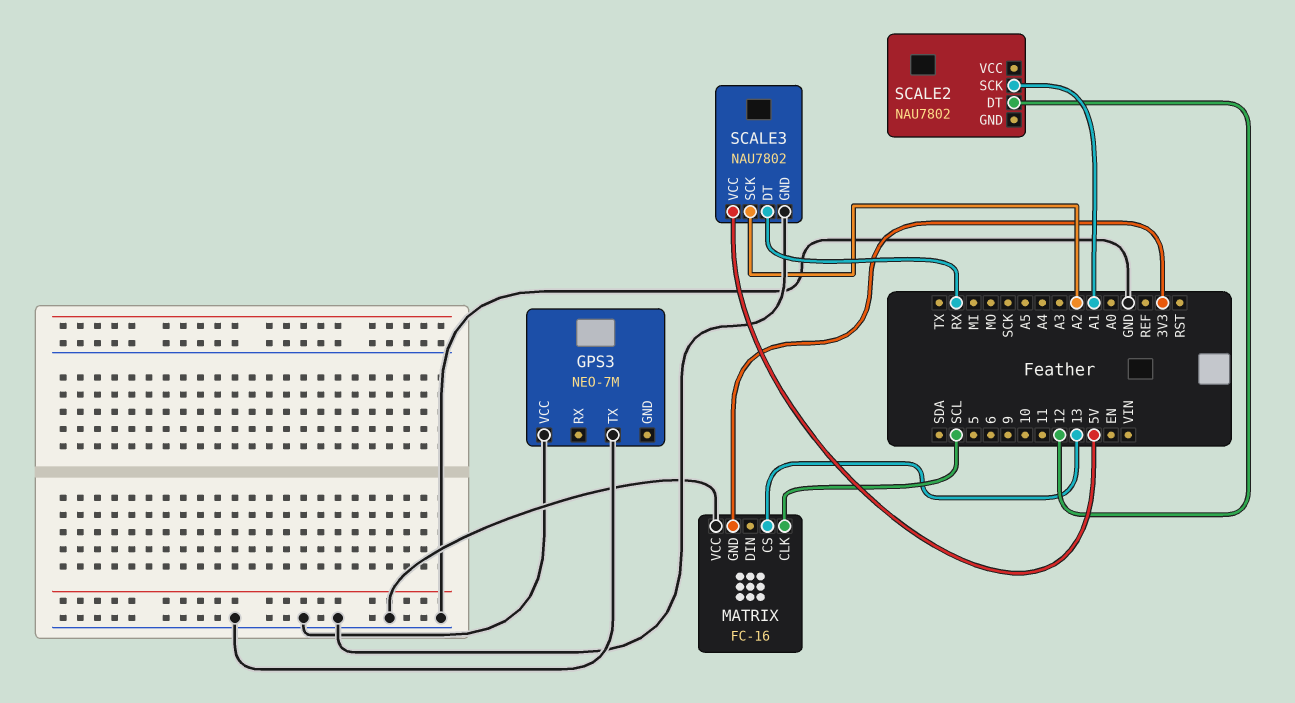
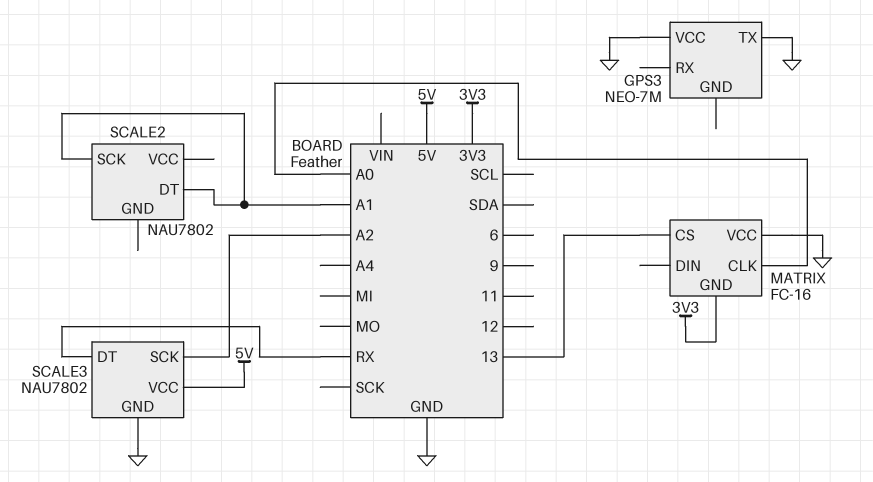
MATRIX pin CLK: SCL -> A0
SCALE2 pin DT: 12 -> A1

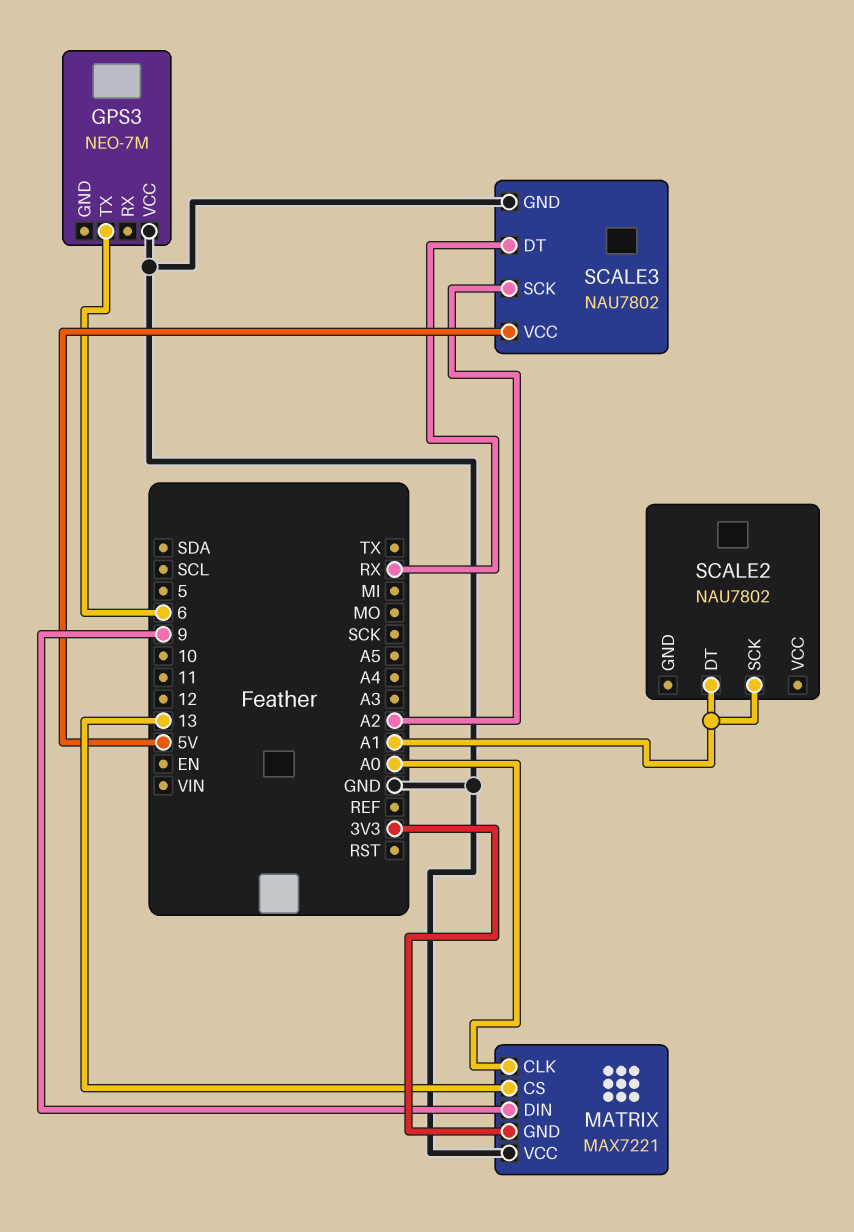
GPS3 pin TX: GND -> 6
MATRIX: FC-16 -> MAX7221
MATRIX pin DIN: none -> 9

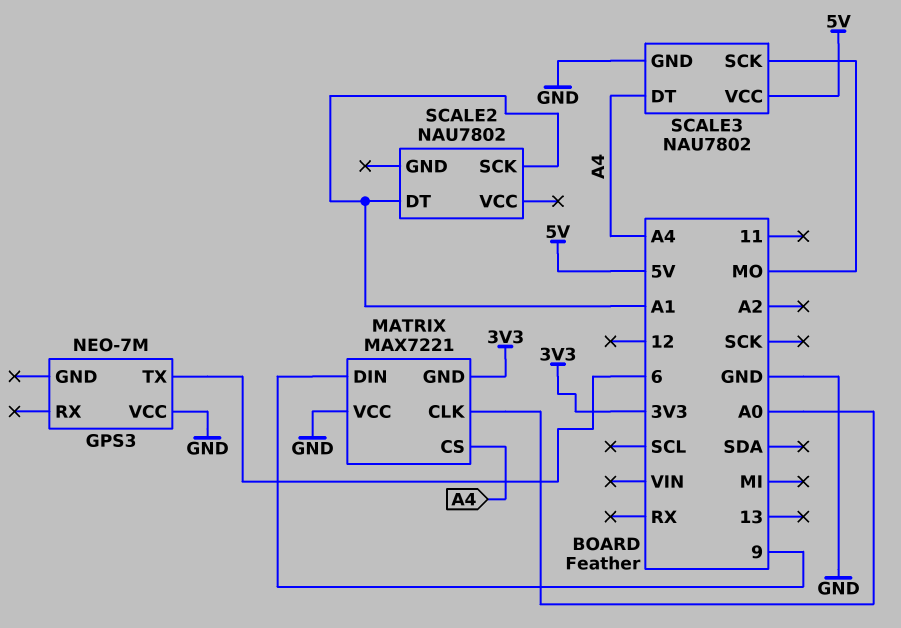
MATRIX pin CS: 13 -> A4
SCALE3 pin DT: RX -> A4
SCALE3 pin SCK: A2 -> MO

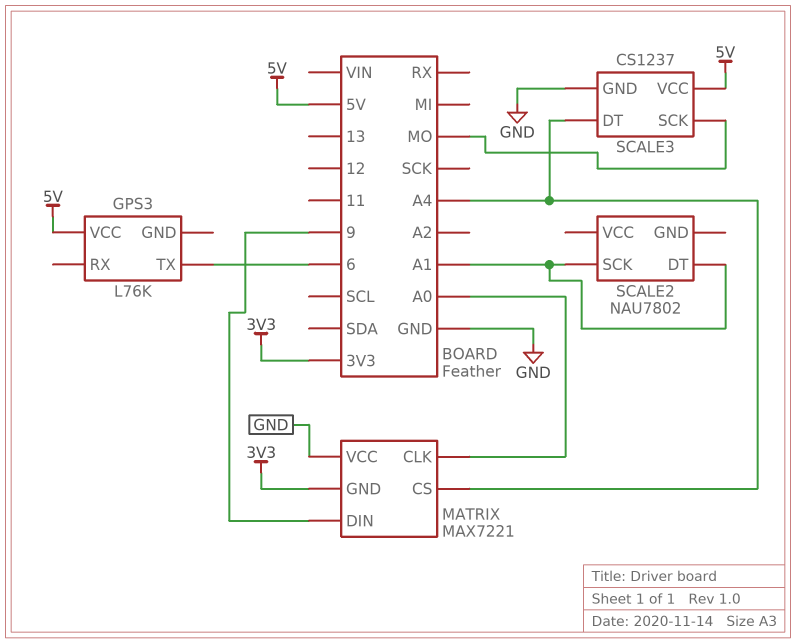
GPS3: NEO-7M -> L76K
GPS3 pin VCC: GND -> 5V
SCALE3: NAU7802 -> CS1237

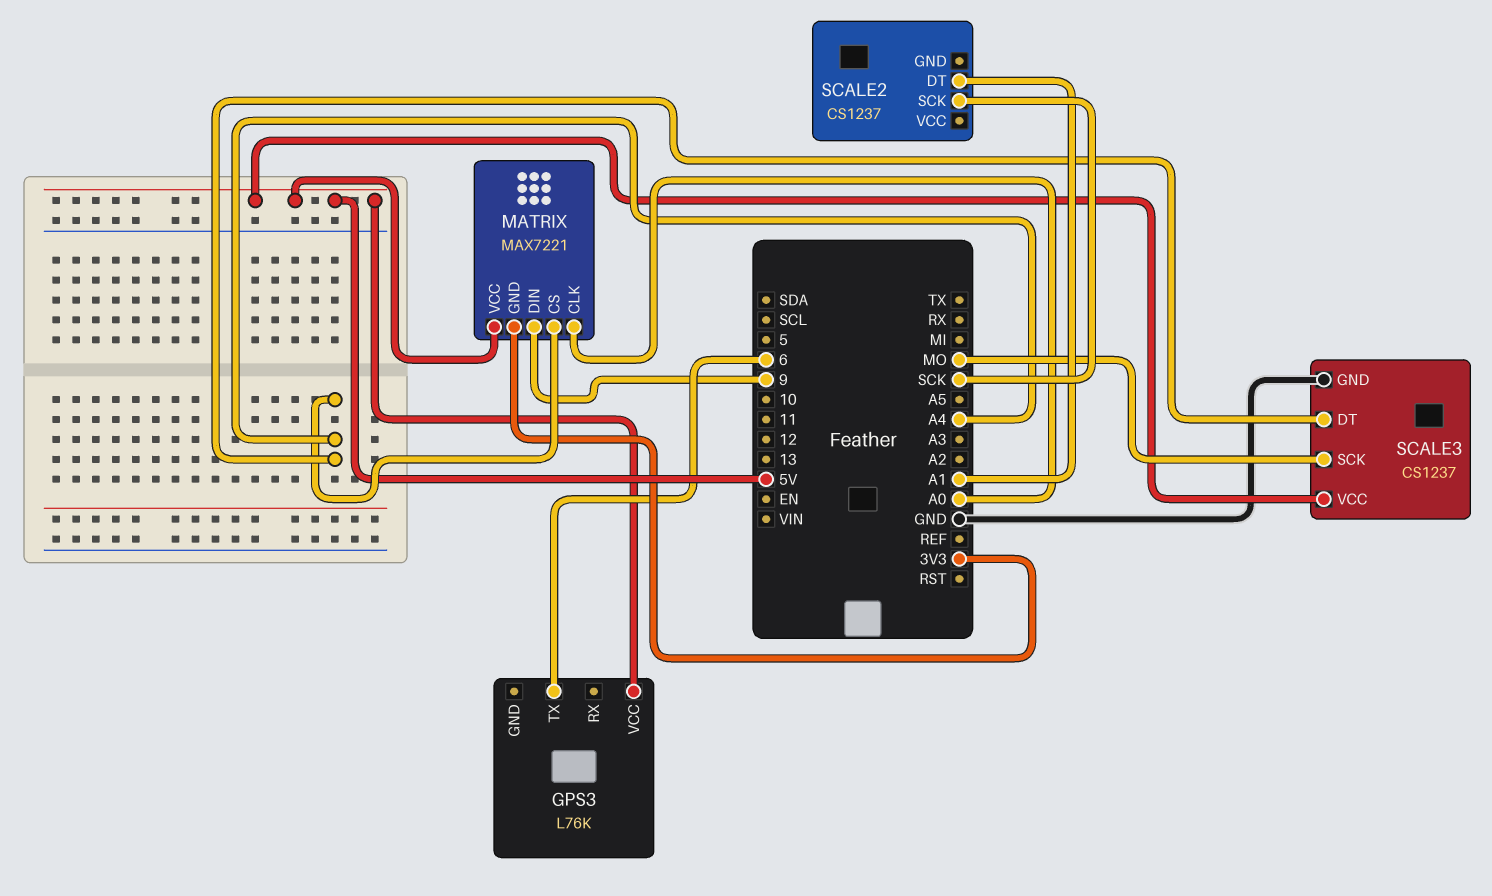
MATRIX pin VCC: GND -> 5V
SCALE2: NAU7802 -> CS1237
SCALE2 pin SCK: A1 -> SCK

